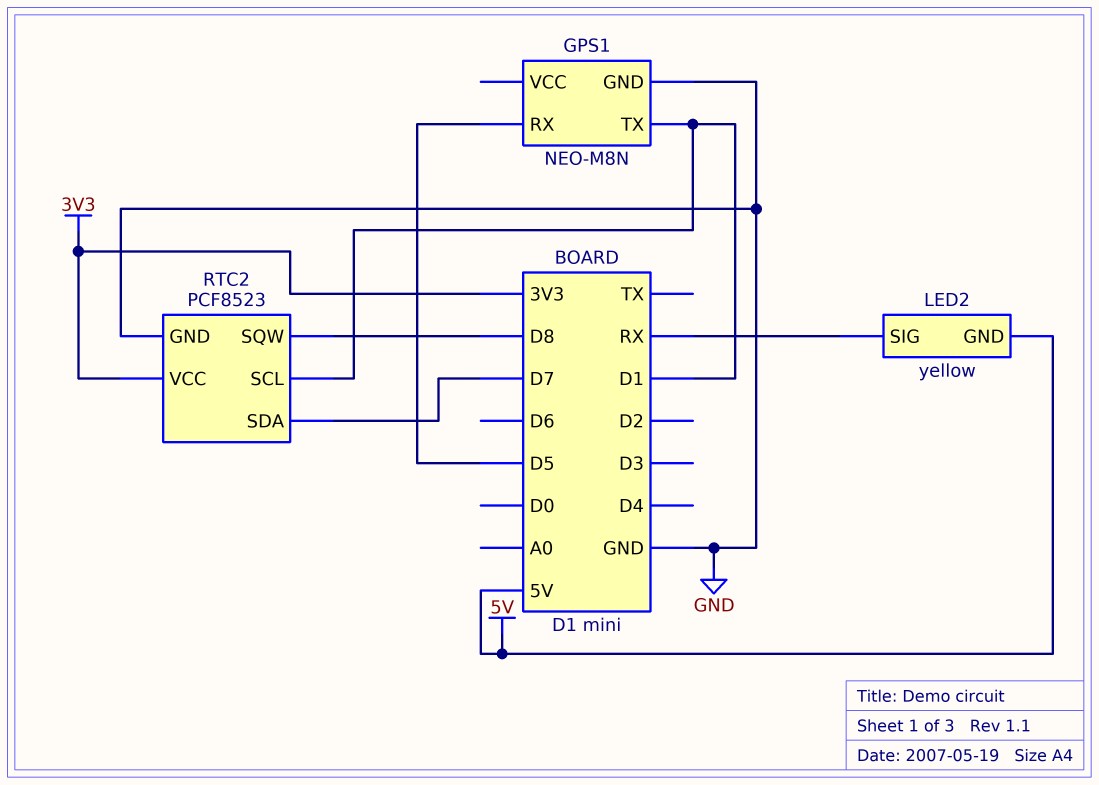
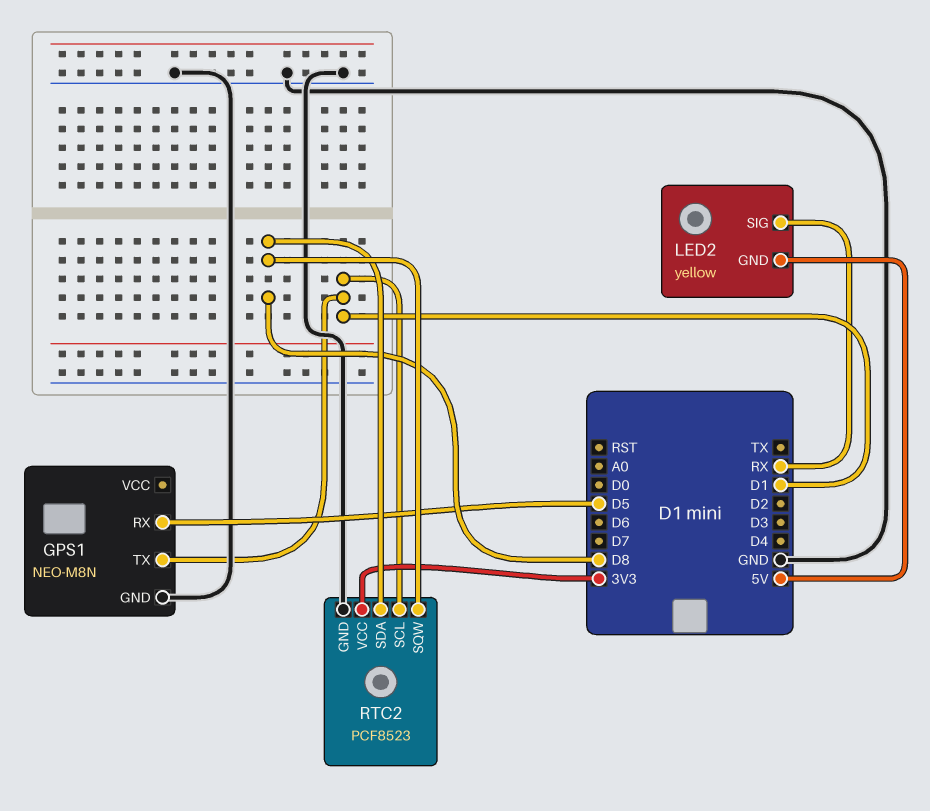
RTC2 pin SDA: D7 -> D8

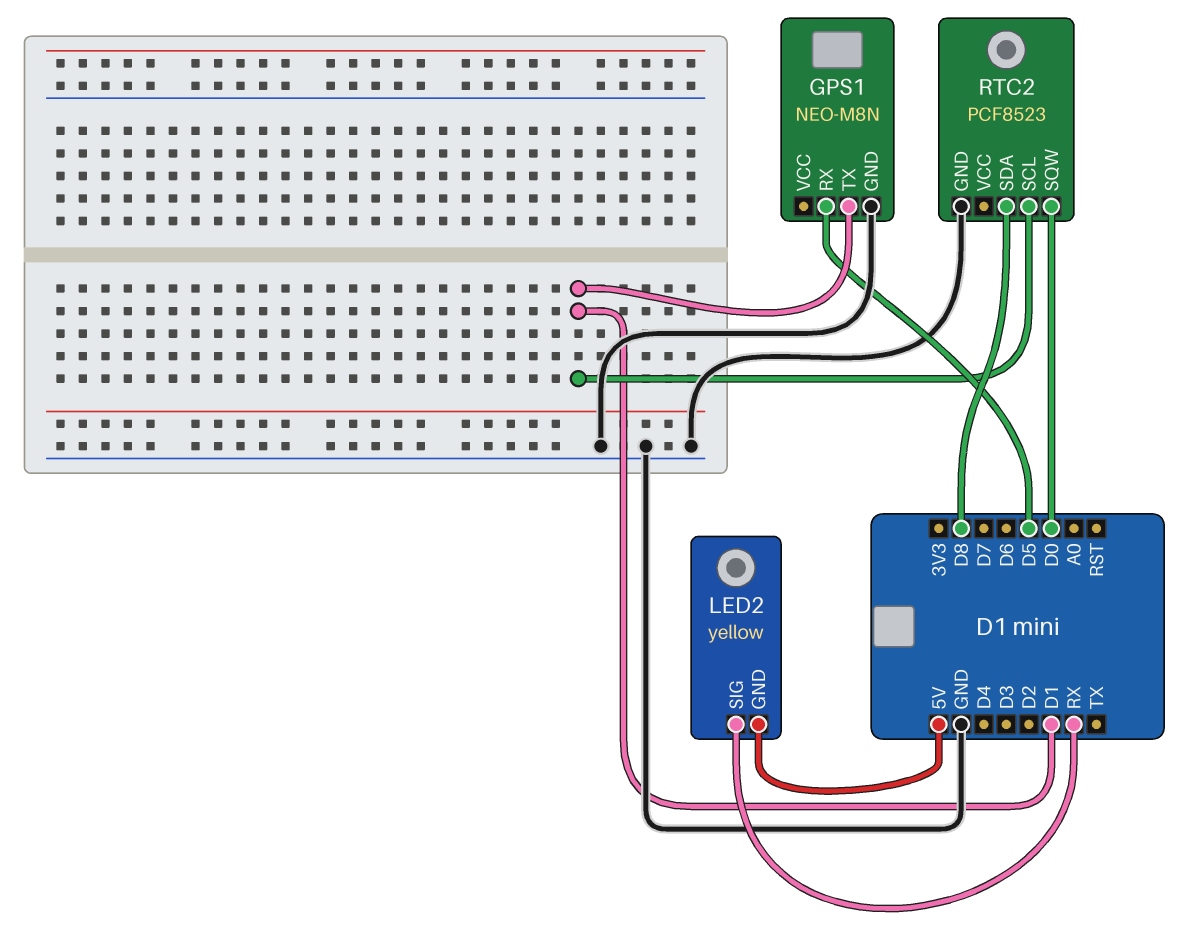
RTC2 pin SQW: D8 -> D0
RTC2 pin VCC: 3V3 -> none

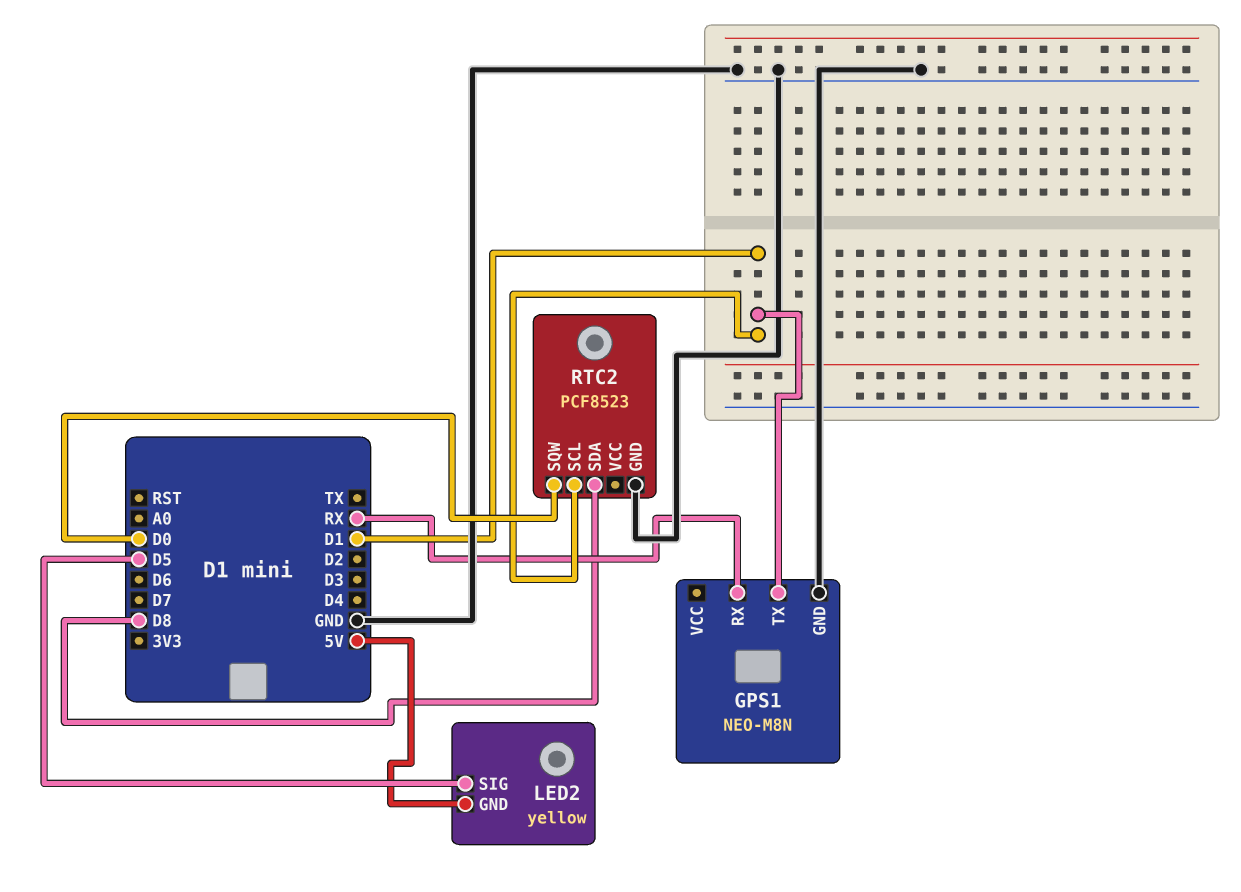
GPS1 pin RX: D5 -> RX
LED2 pin SIG: RX -> D5

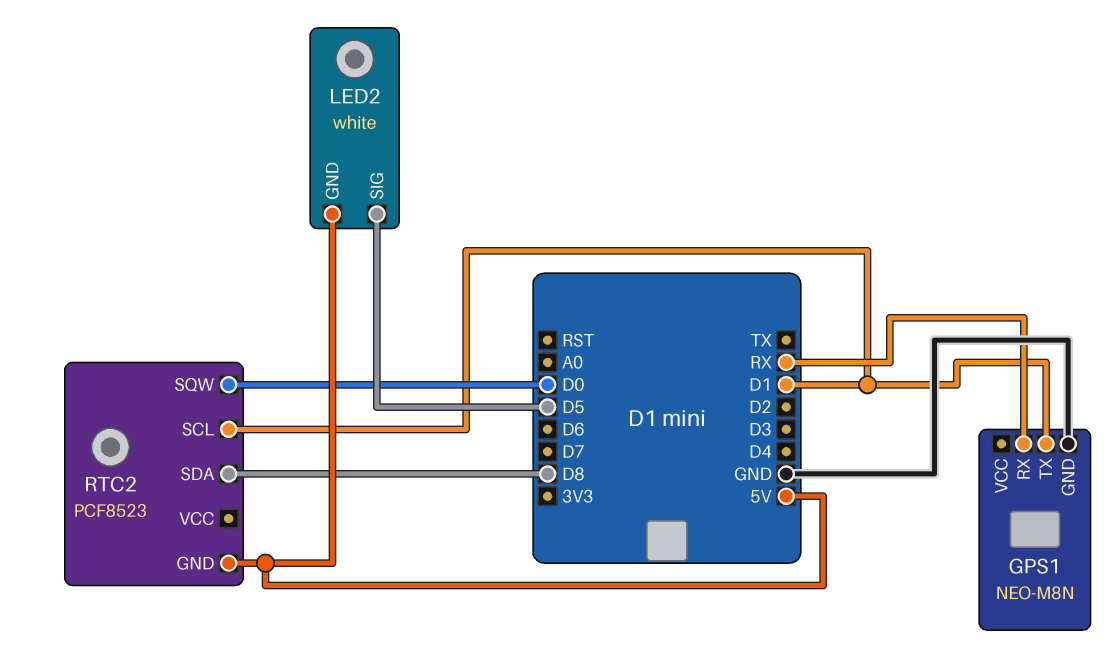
LED2: yellow -> white
RTC2 pin GND: GND -> 5V

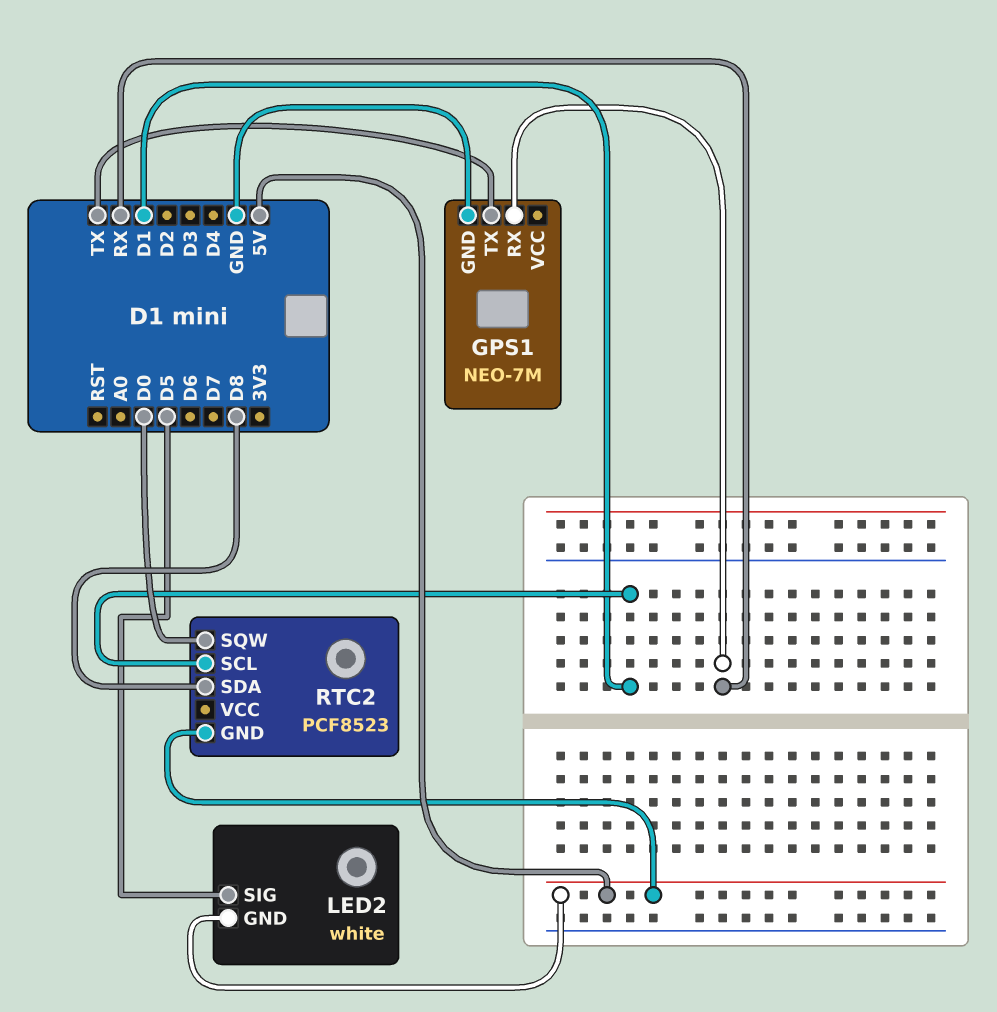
GPS1: NEO-M8N -> NEO-7M
GPS1 pin TX: D1 -> TX

